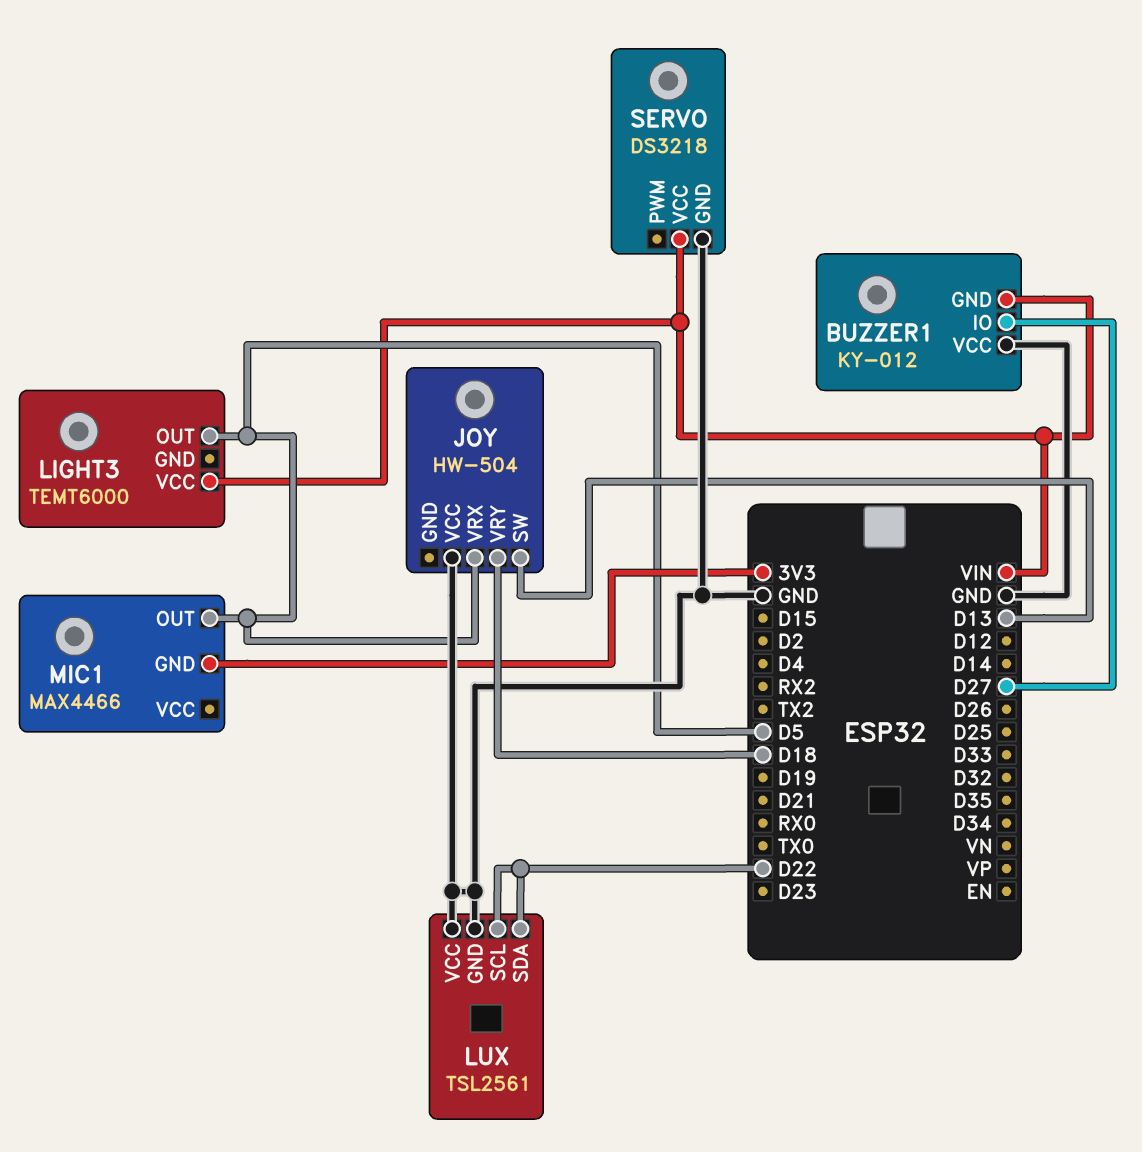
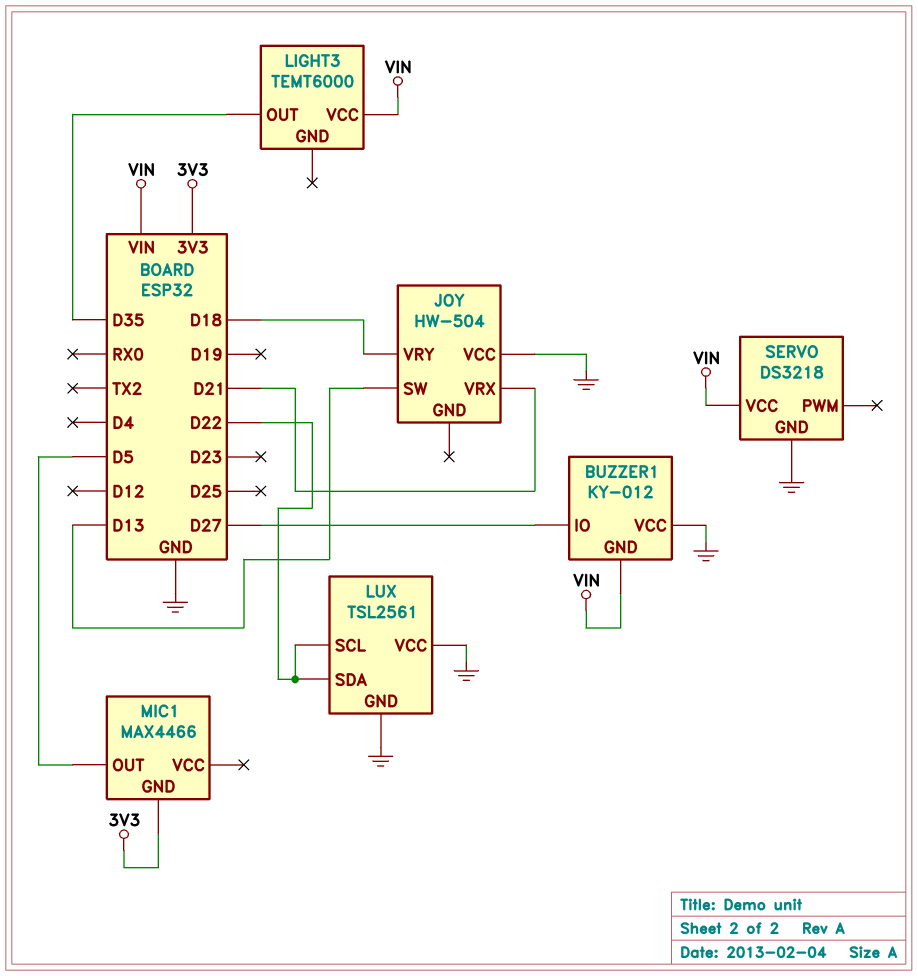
JOY pin VRX: D5 -> D21
LIGHT3 pin OUT: D5 -> D35

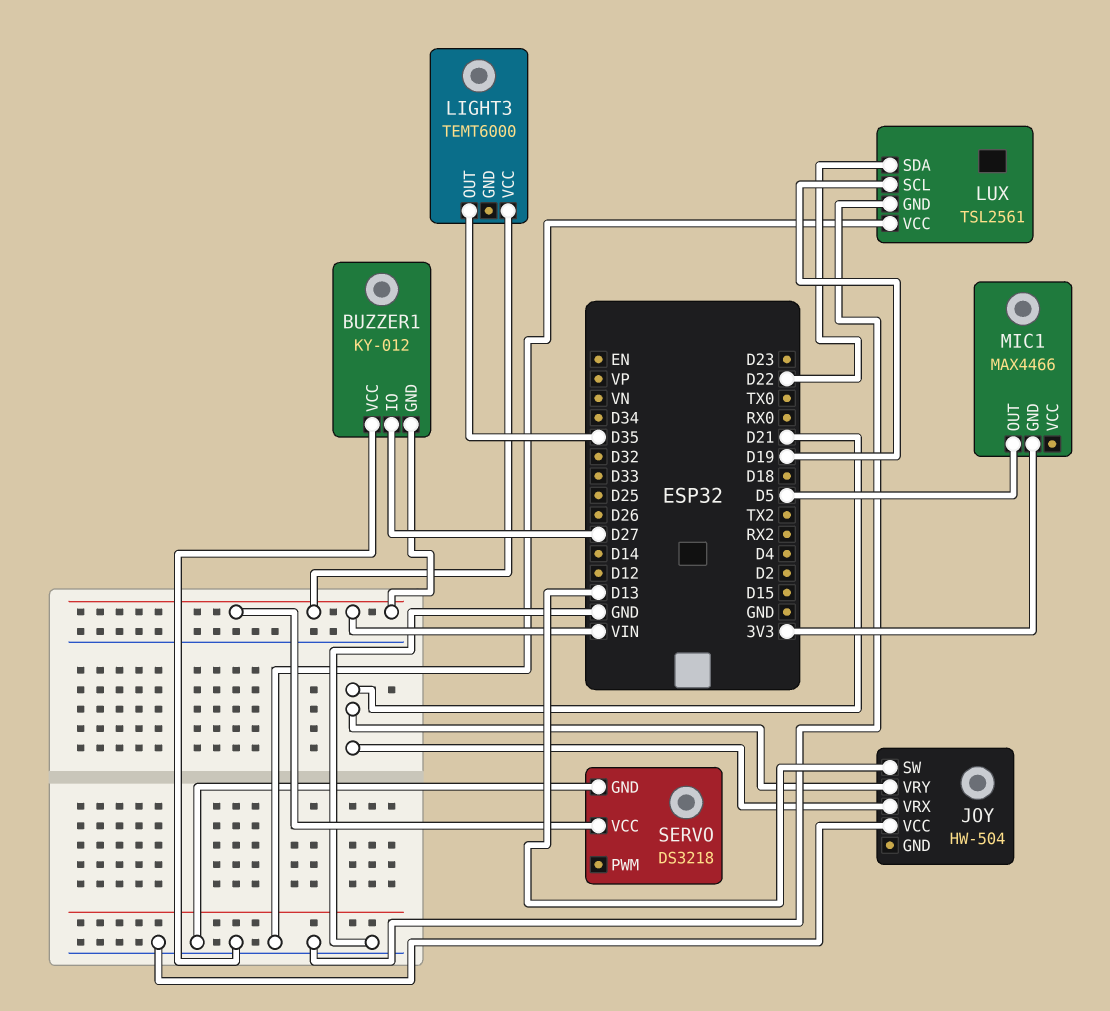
JOY pin VRY: D18 -> D21
LUX pin SCL: D22 -> D19

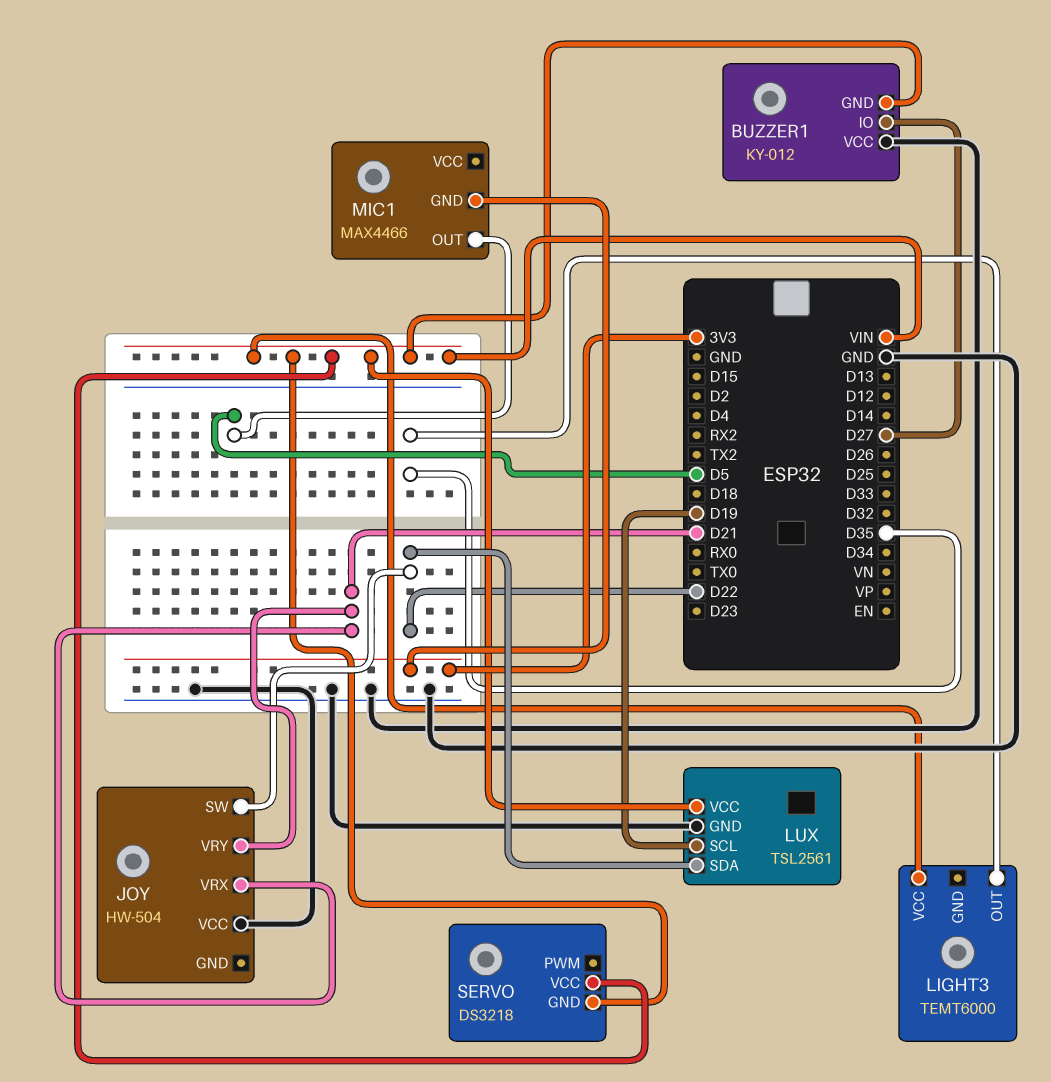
JOY pin SW: D13 -> D22
LUX pin VCC: GND -> VIN
SERVO pin GND: GND -> VIN

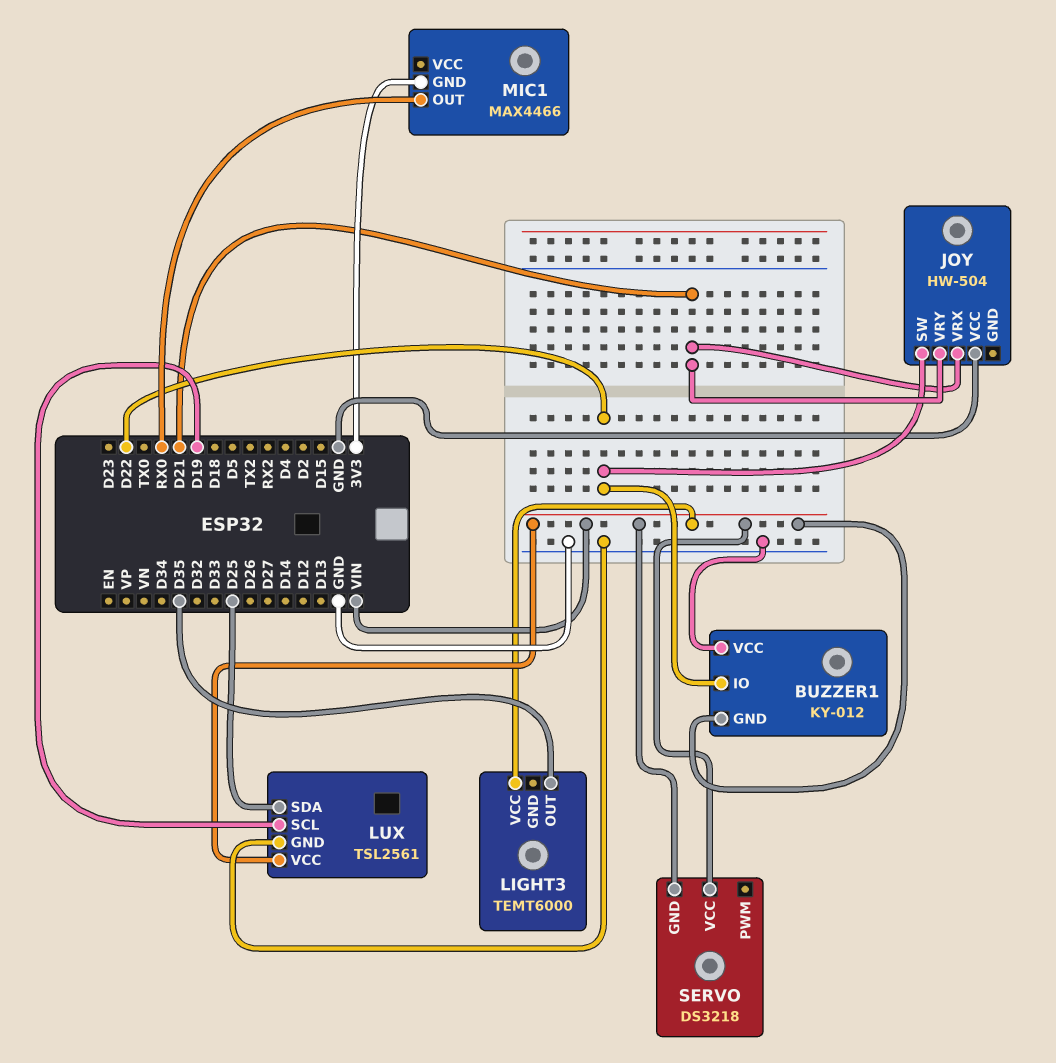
BUZZER1 pin IO: D27 -> D22
LUX pin SDA: D22 -> D25
MIC1 pin OUT: D5 -> RX0

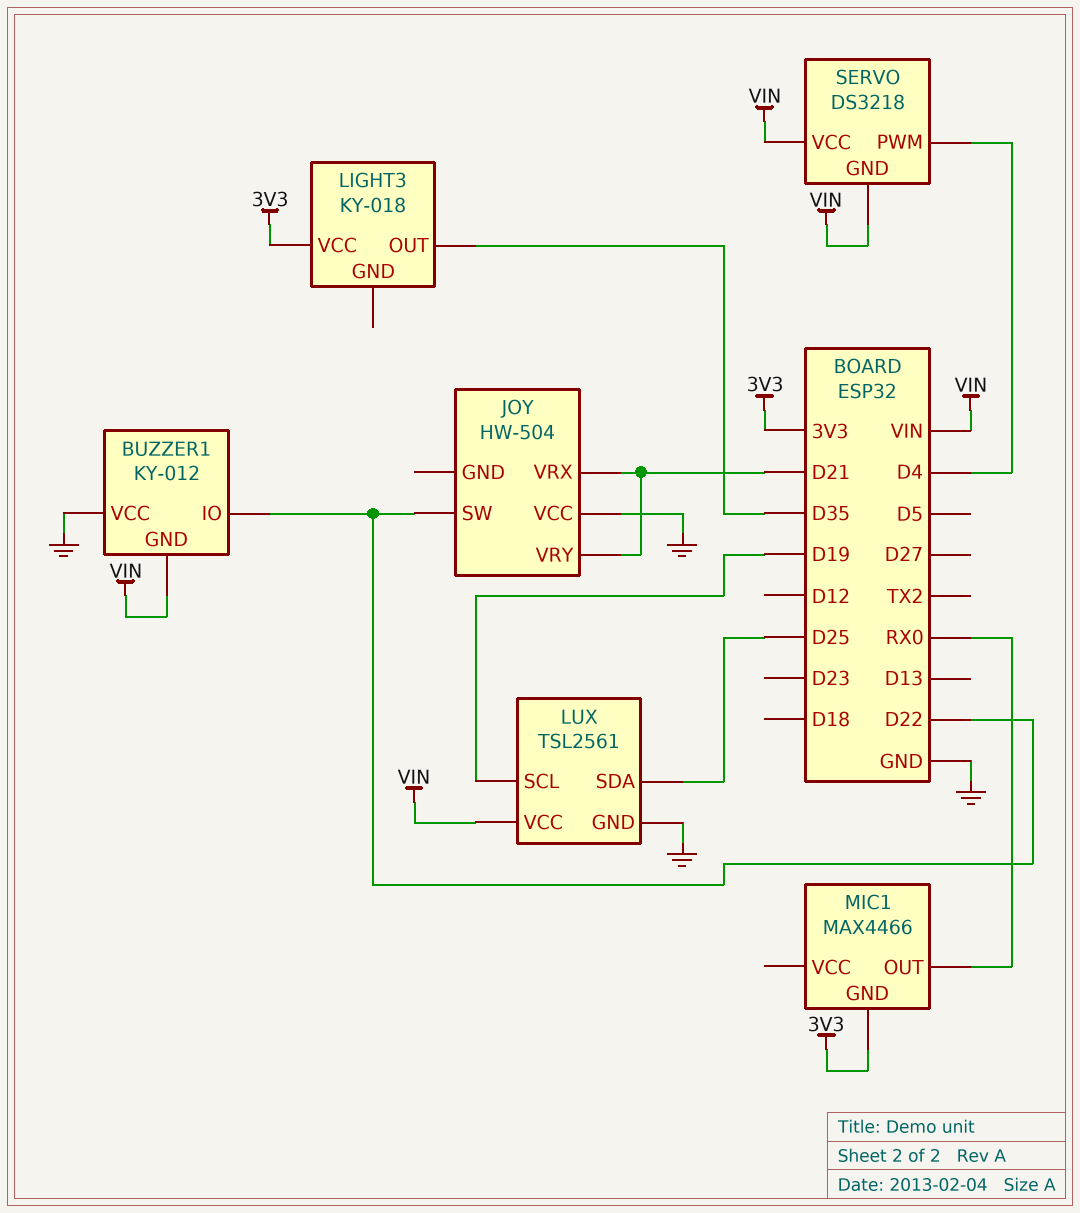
LIGHT3: TEMT6000 -> KY-018
LIGHT3 pin VCC: VIN -> 3V3
SERVO pin PWM: none -> D4

